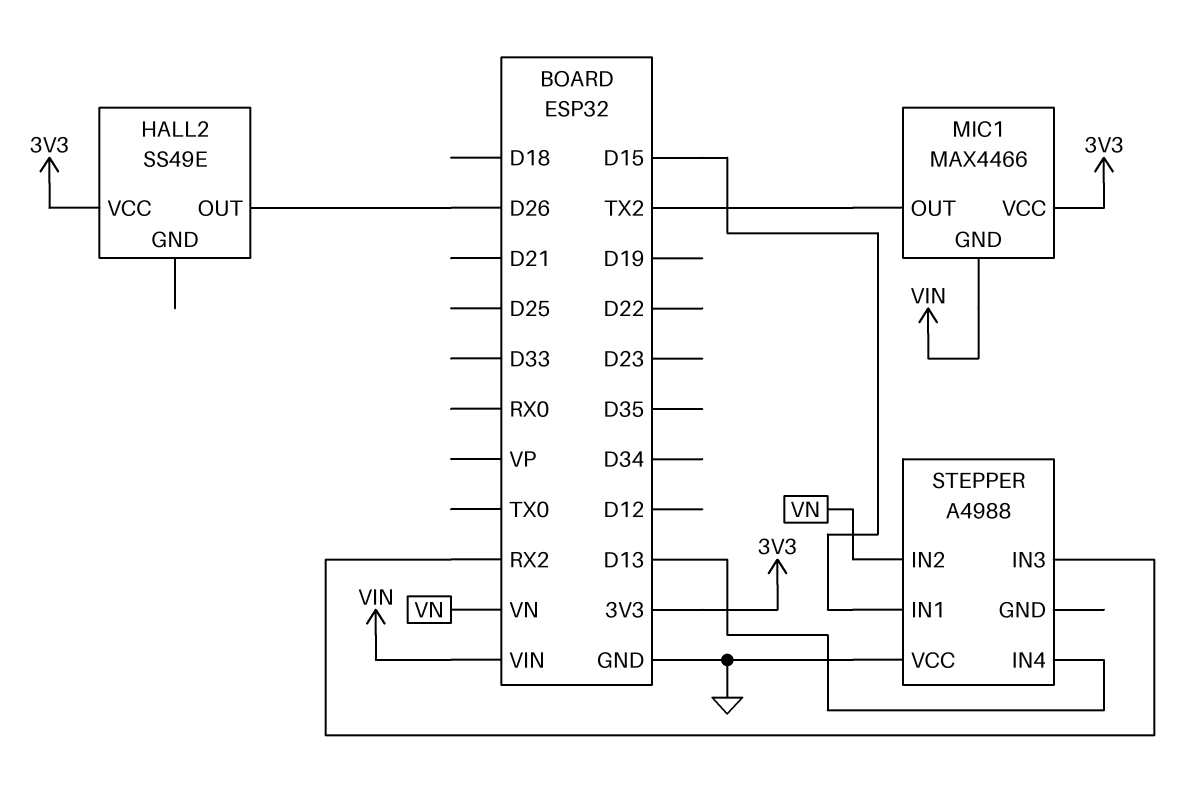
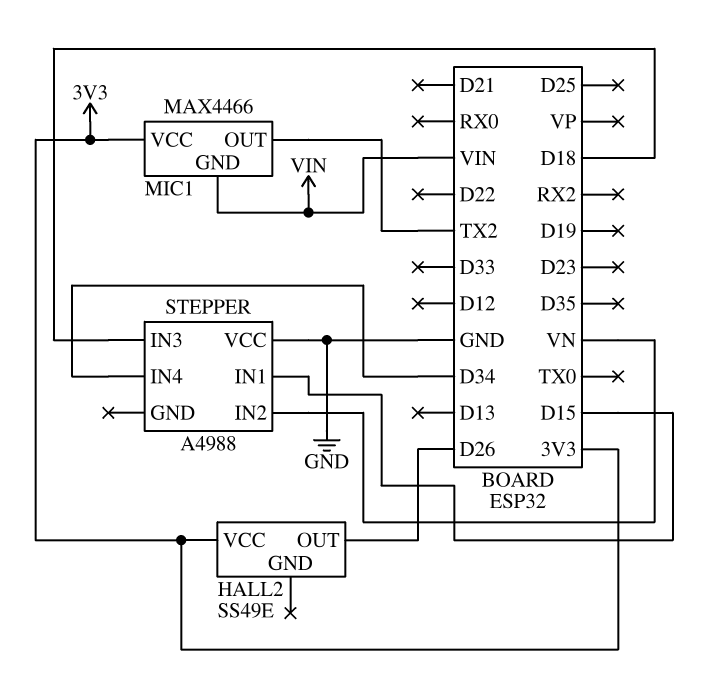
STEPPER pin IN3: RX2 -> D18
STEPPER pin IN4: D13 -> D34

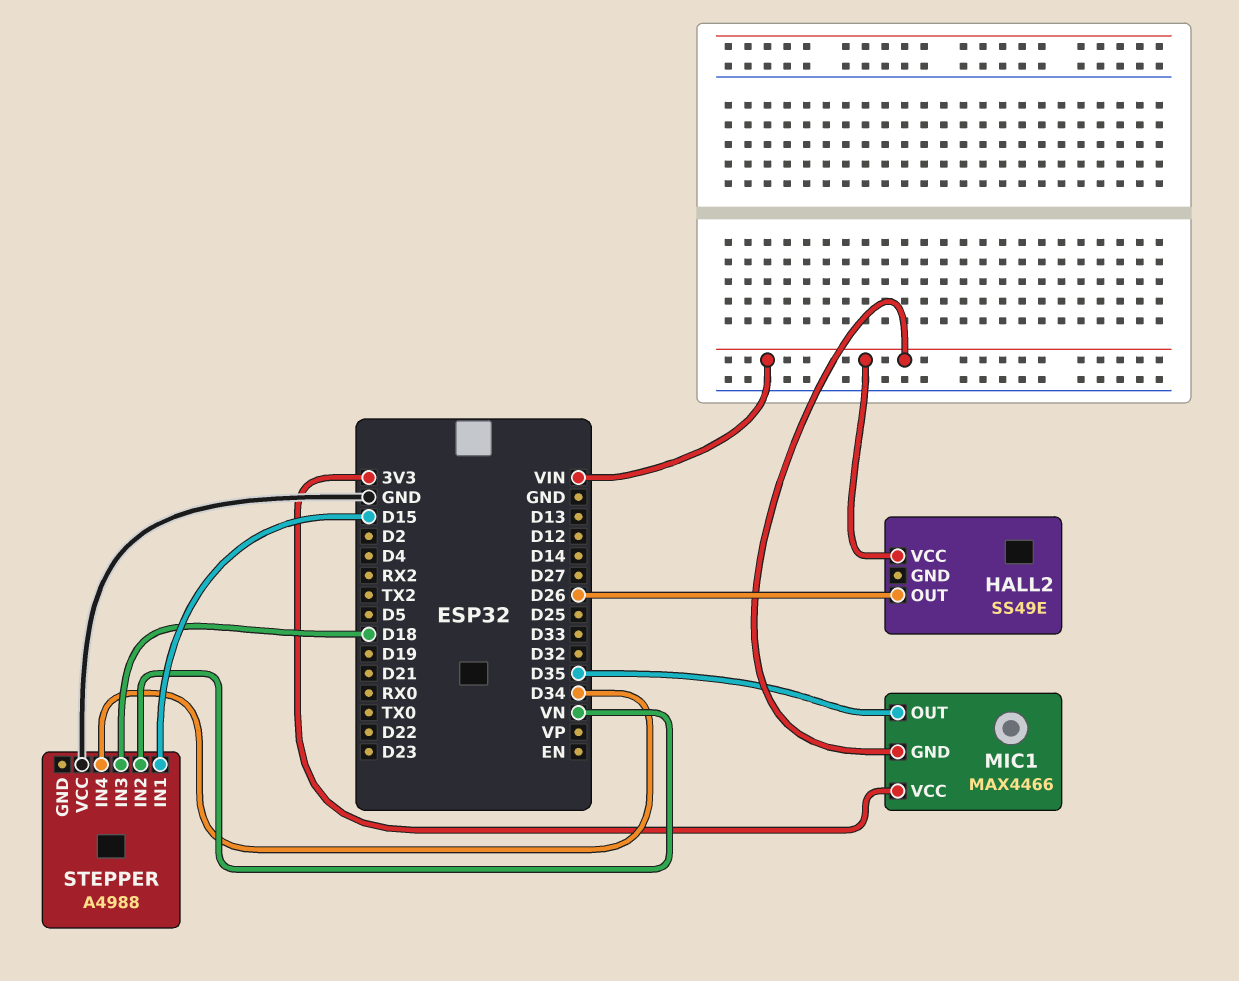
HALL2 pin VCC: 3V3 -> VIN
MIC1 pin OUT: TX2 -> D35

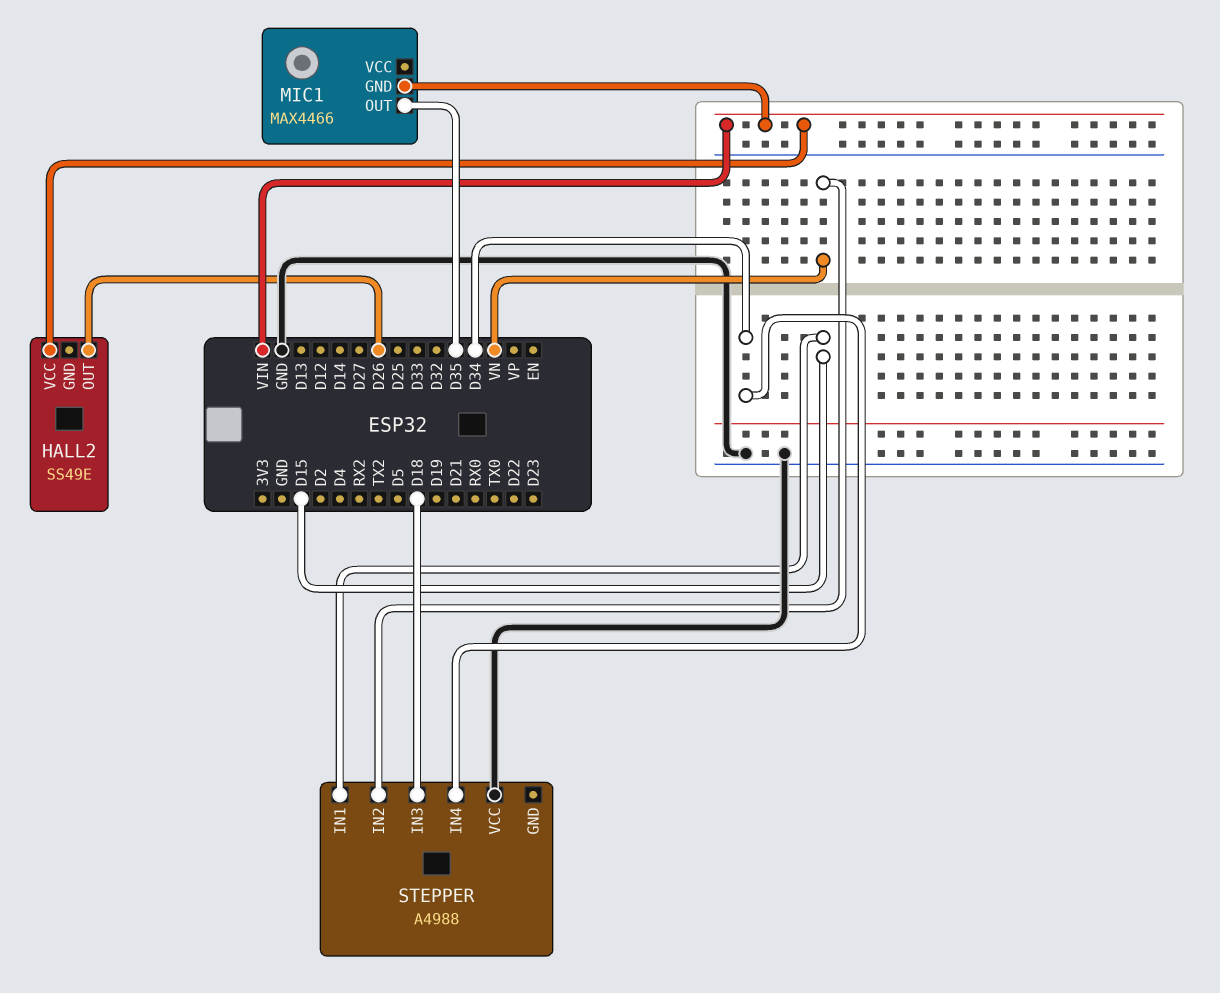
MIC1 pin VCC: 3V3 -> none

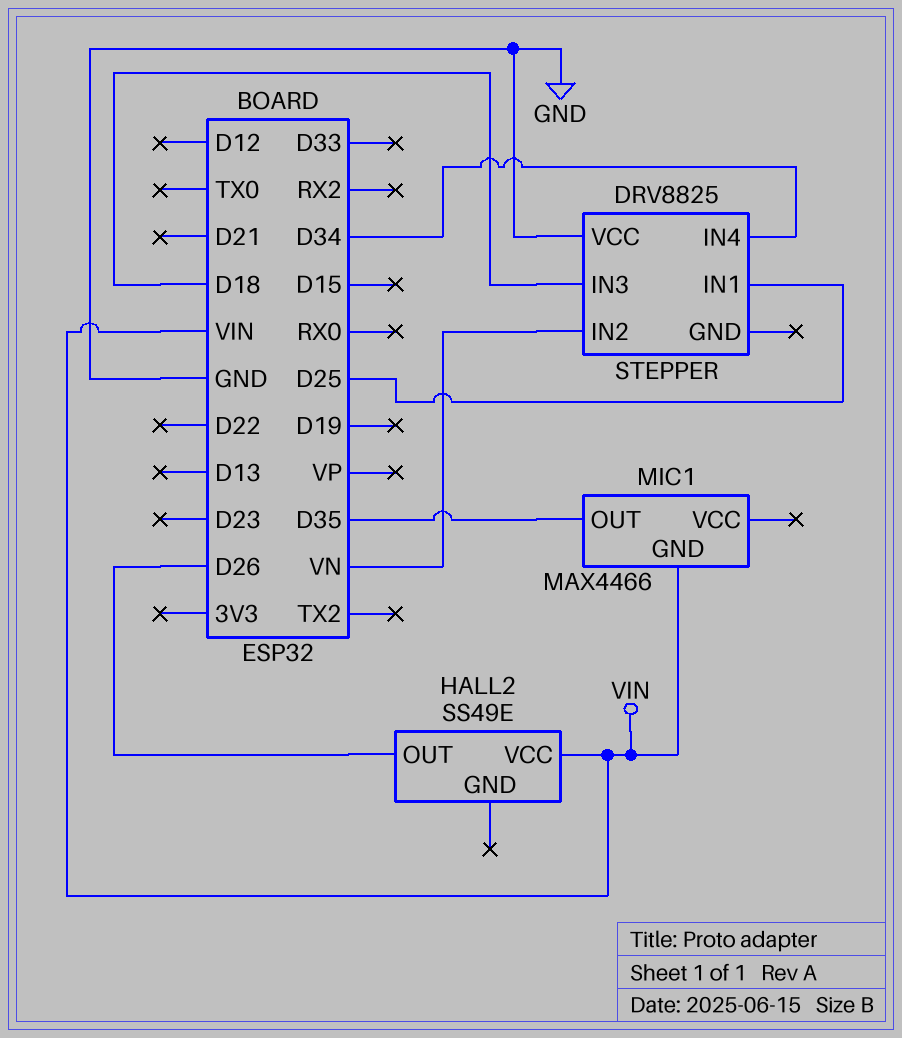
STEPPER: A4988 -> DRV8825
STEPPER pin IN1: D15 -> D25

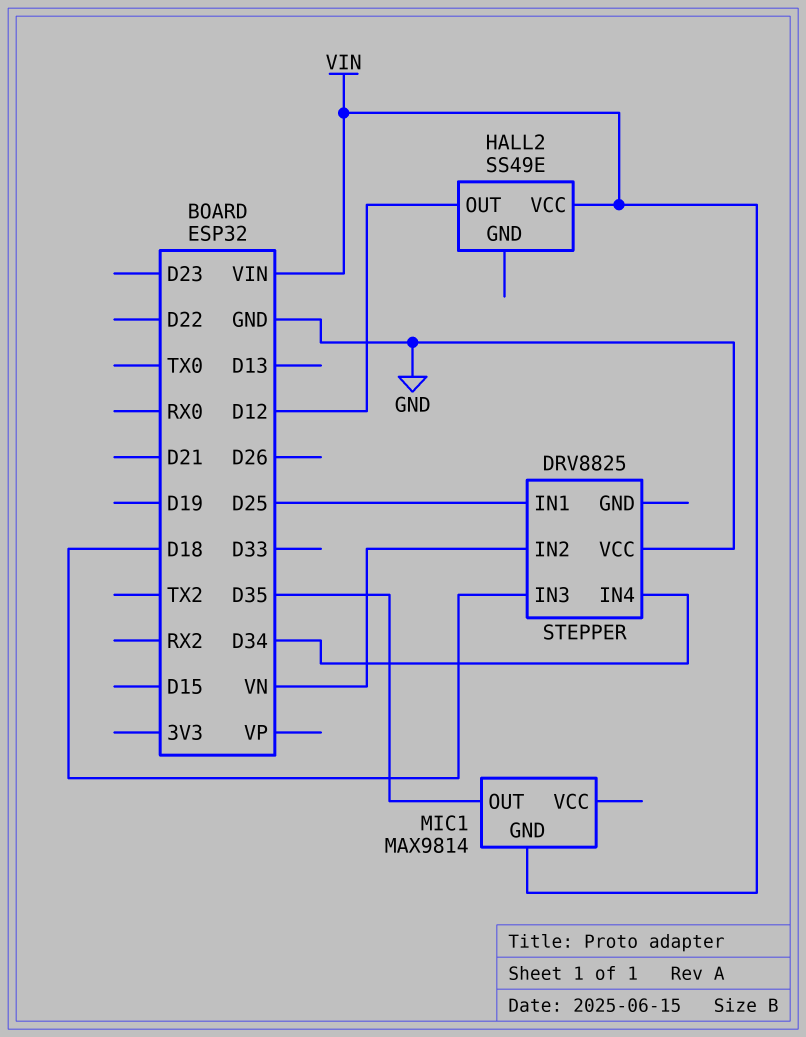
HALL2 pin OUT: D26 -> D12
MIC1: MAX4466 -> MAX9814

